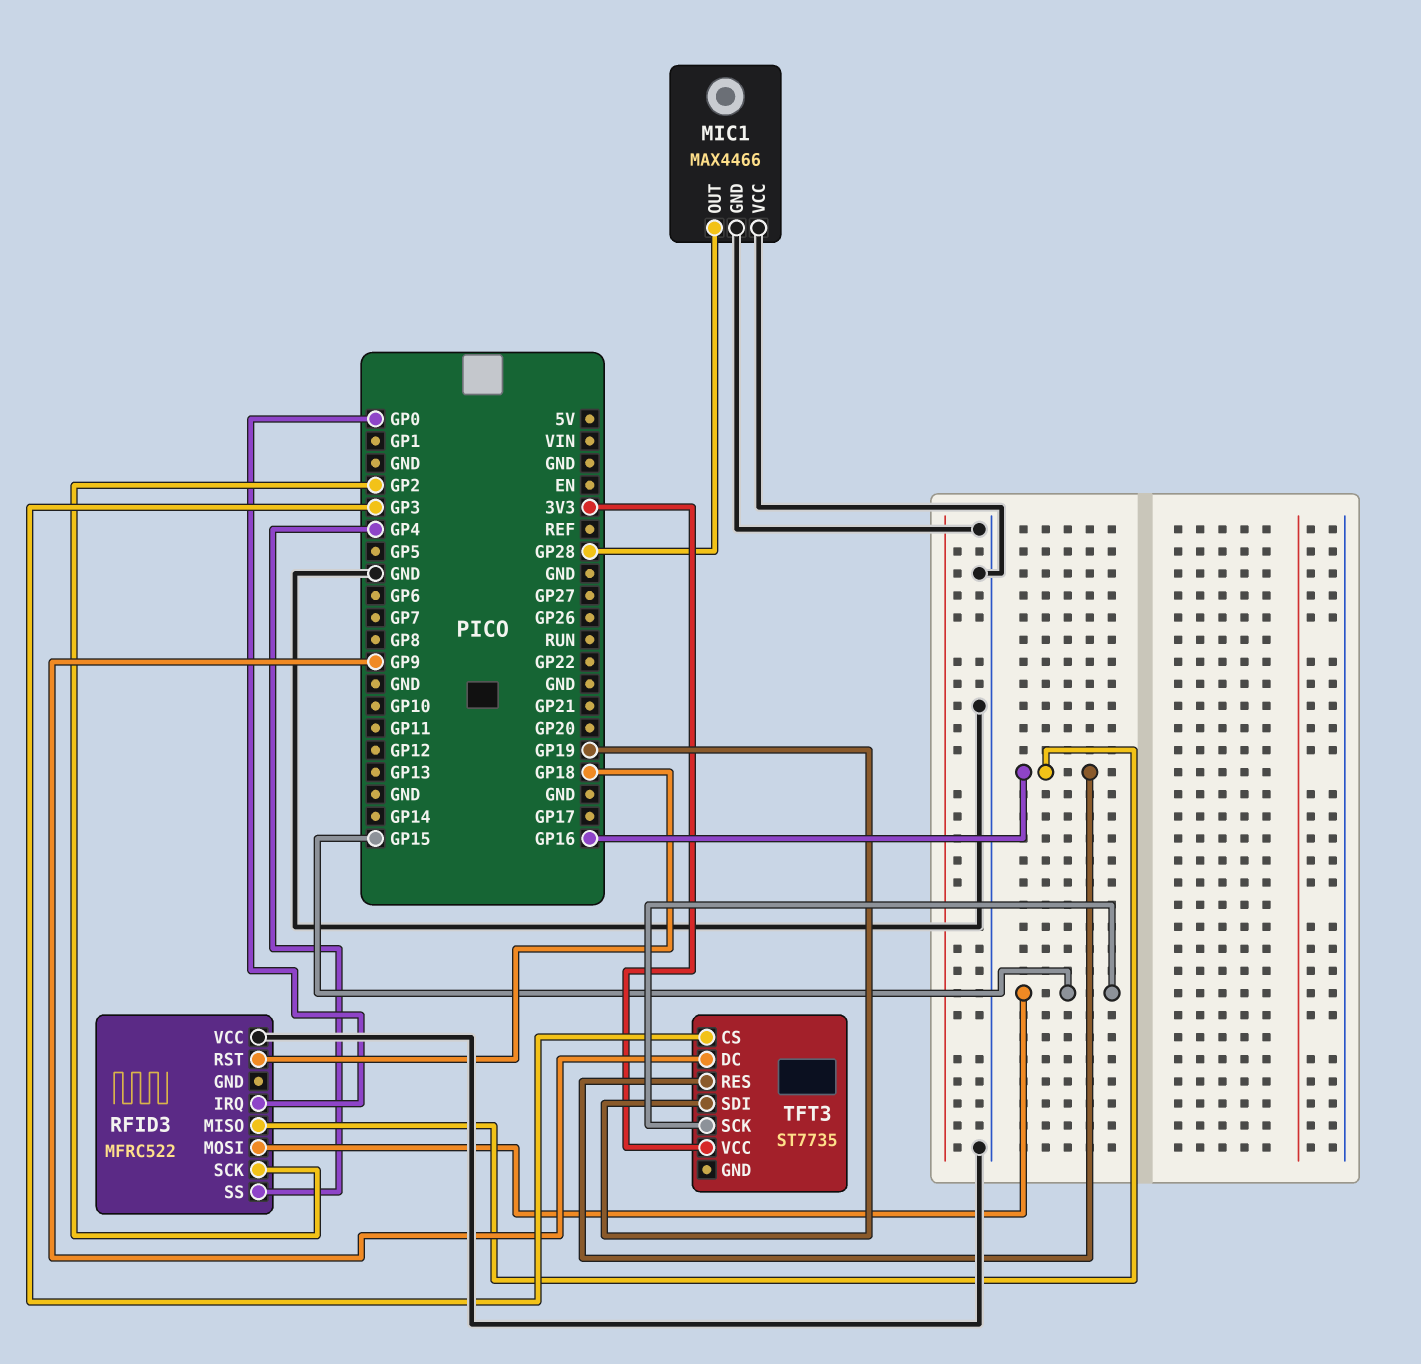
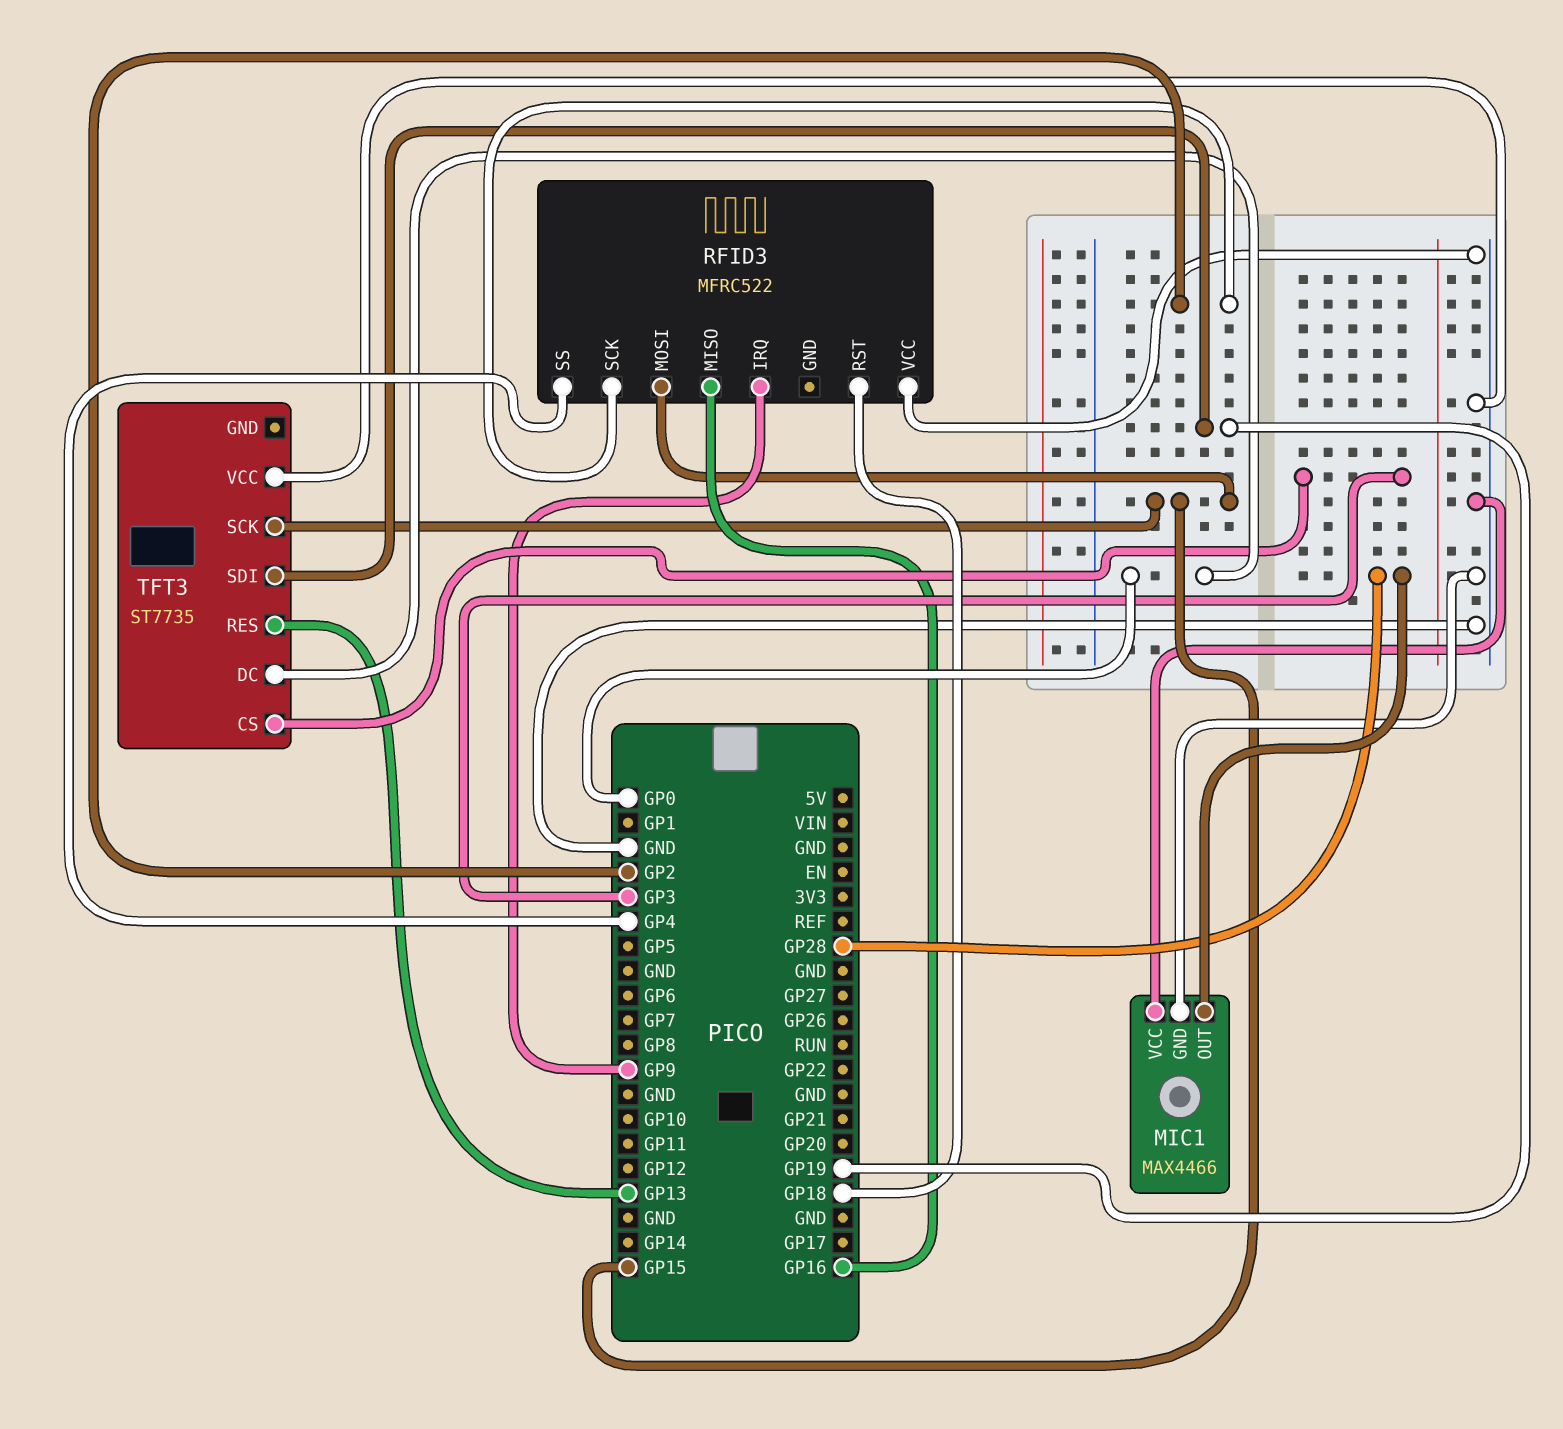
RFID3 pin IRQ: GP0 -> GP9
TFT3 pin DC: GP9 -> GP0
TFT3 pin RES: GP16 -> GP13
TFT3 pin VCC: 3V3 -> GND

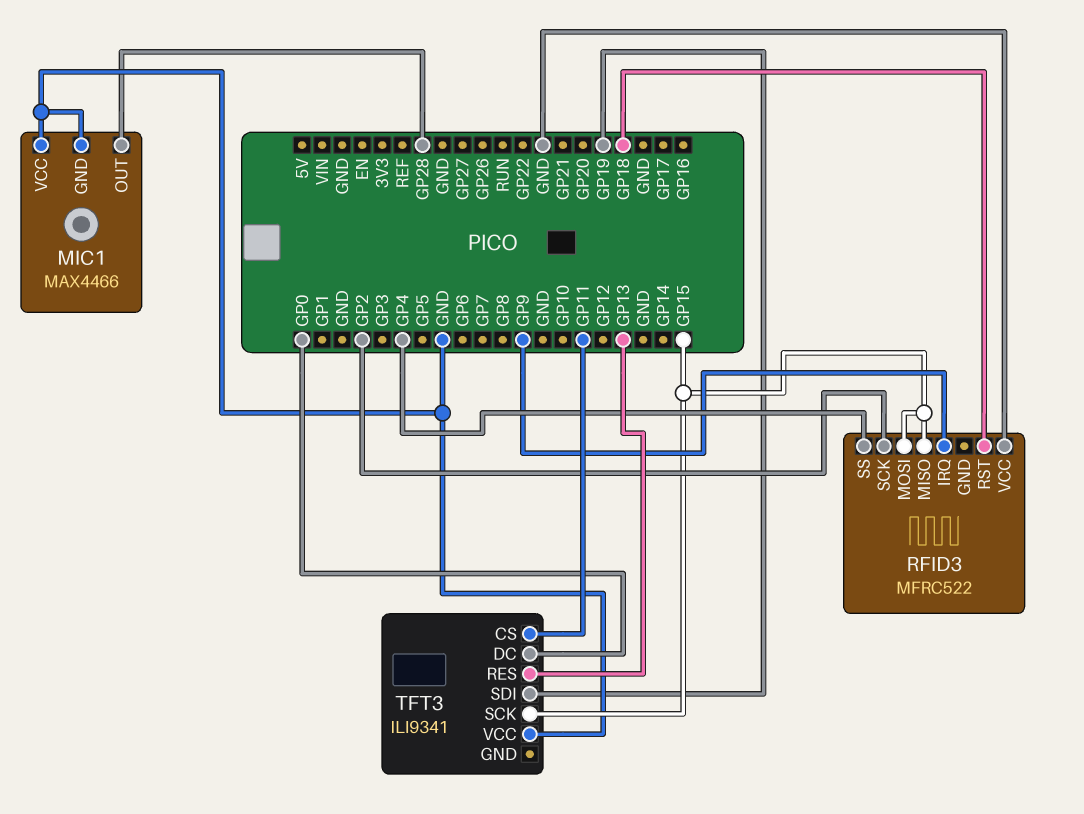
RFID3 pin MISO: GP16 -> GP15
TFT3: ST7735 -> ILI9341
TFT3 pin CS: GP3 -> GP11

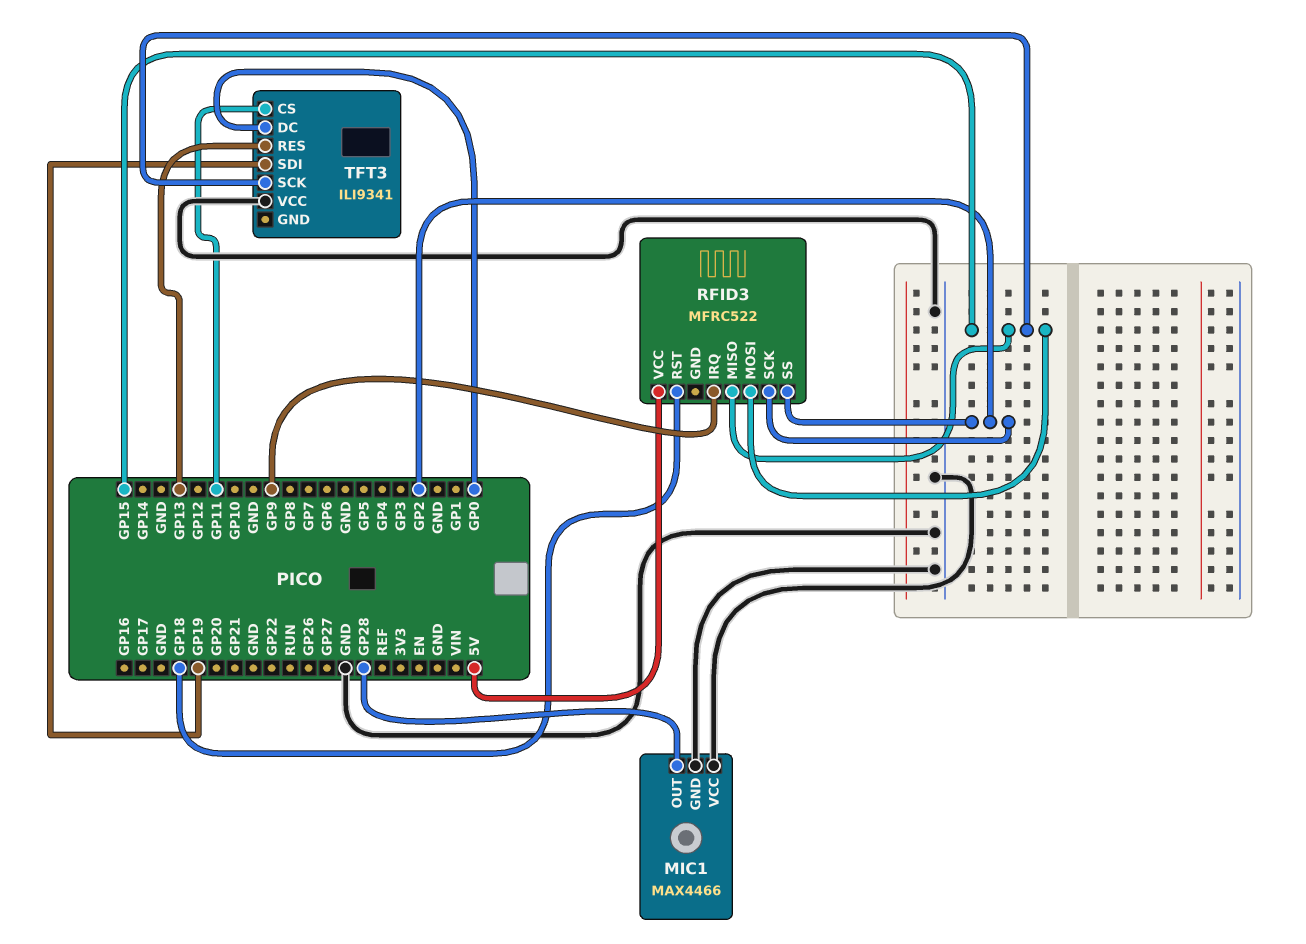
RFID3 pin SS: GP4 -> GP2
RFID3 pin VCC: GND -> 5V

